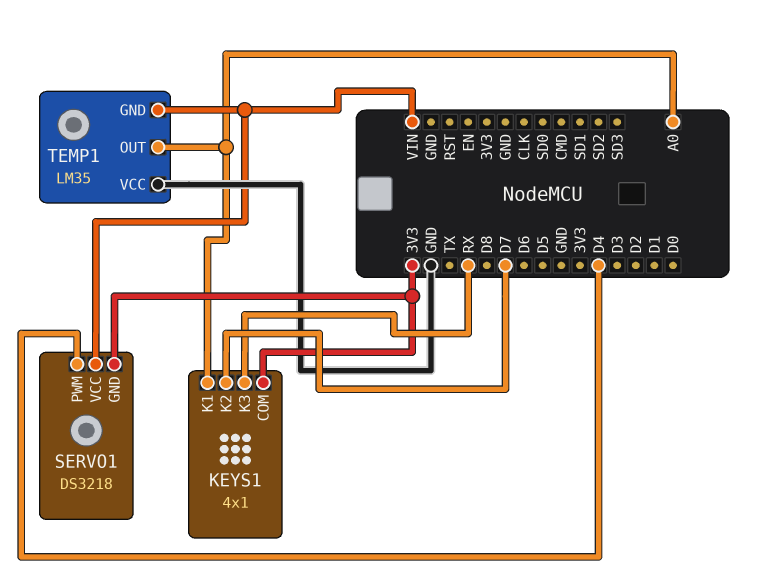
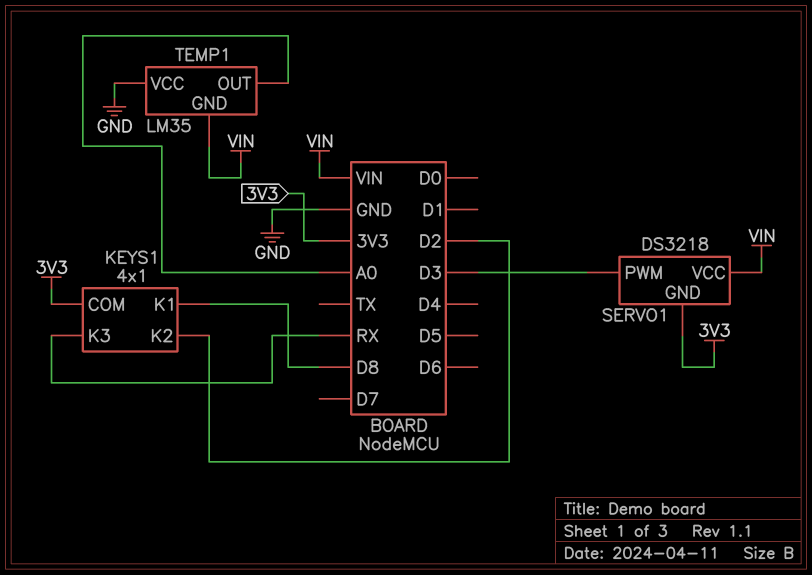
KEYS1 pin K1: A0 -> D8
KEYS1 pin K2: D7 -> D2
SERVO1 pin PWM: D4 -> D3

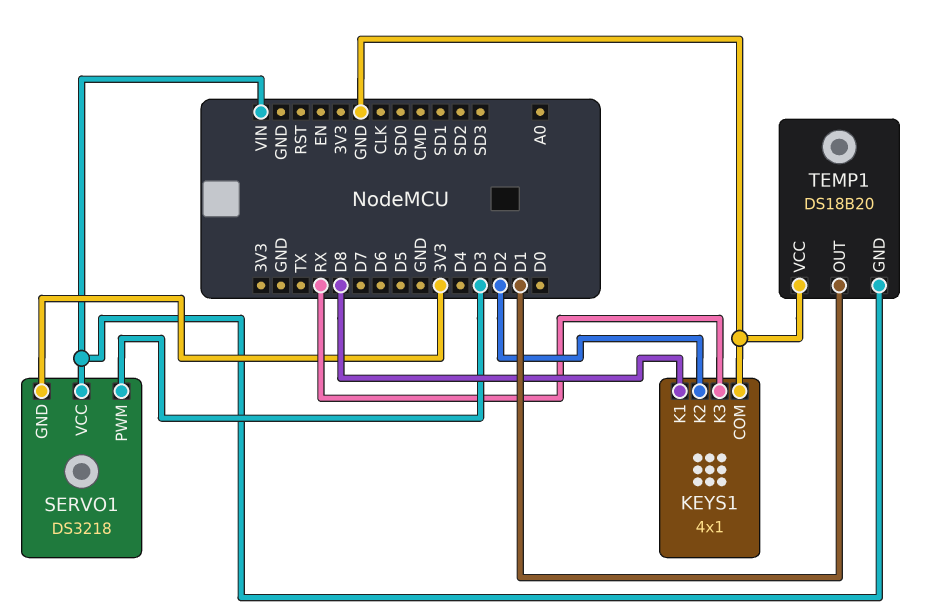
KEYS1 pin COM: 3V3 -> GND
TEMP1: LM35 -> DS18B20
TEMP1 pin OUT: A0 -> D1

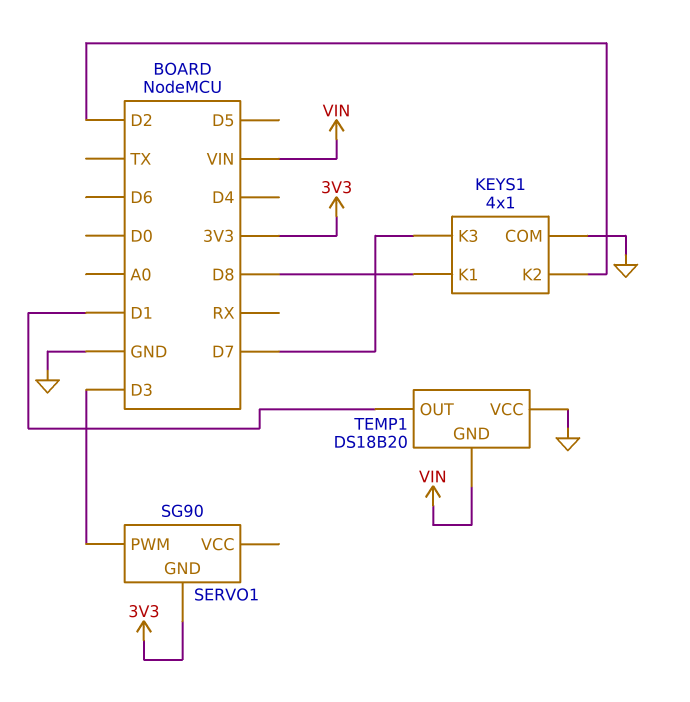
KEYS1 pin K3: RX -> D7
SERVO1: DS3218 -> SG90
SERVO1 pin VCC: VIN -> none

